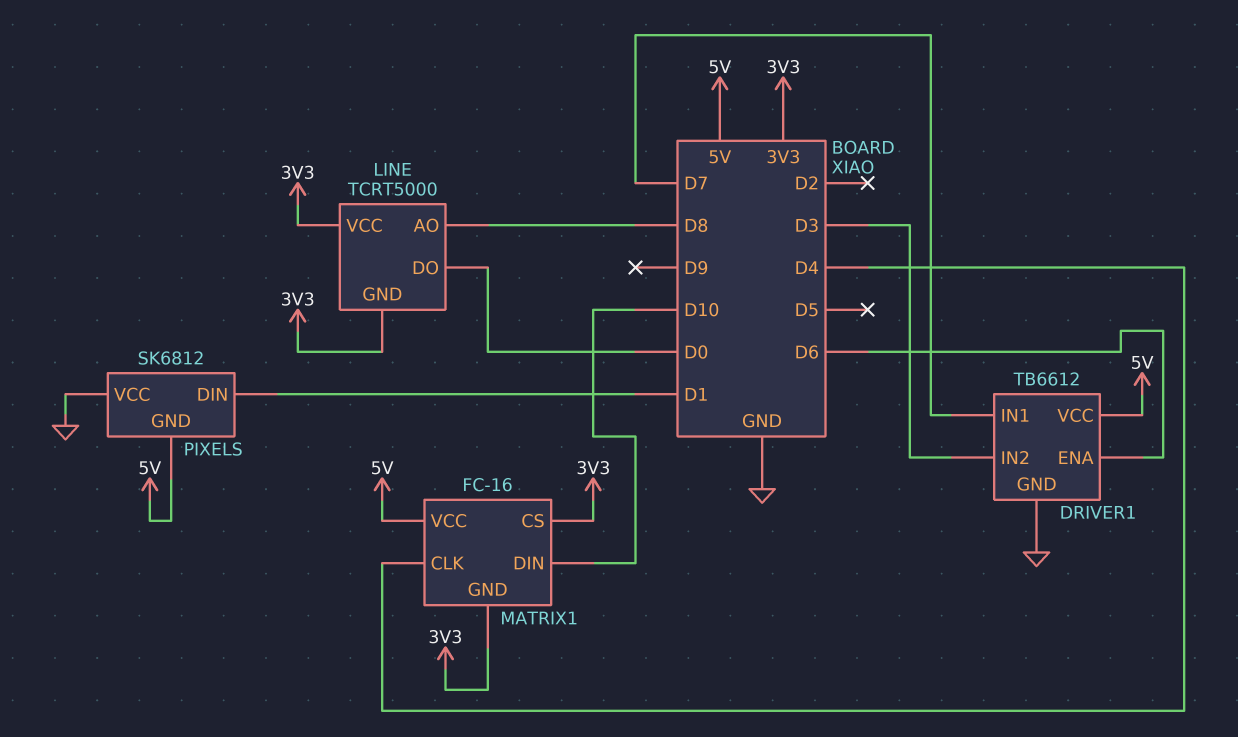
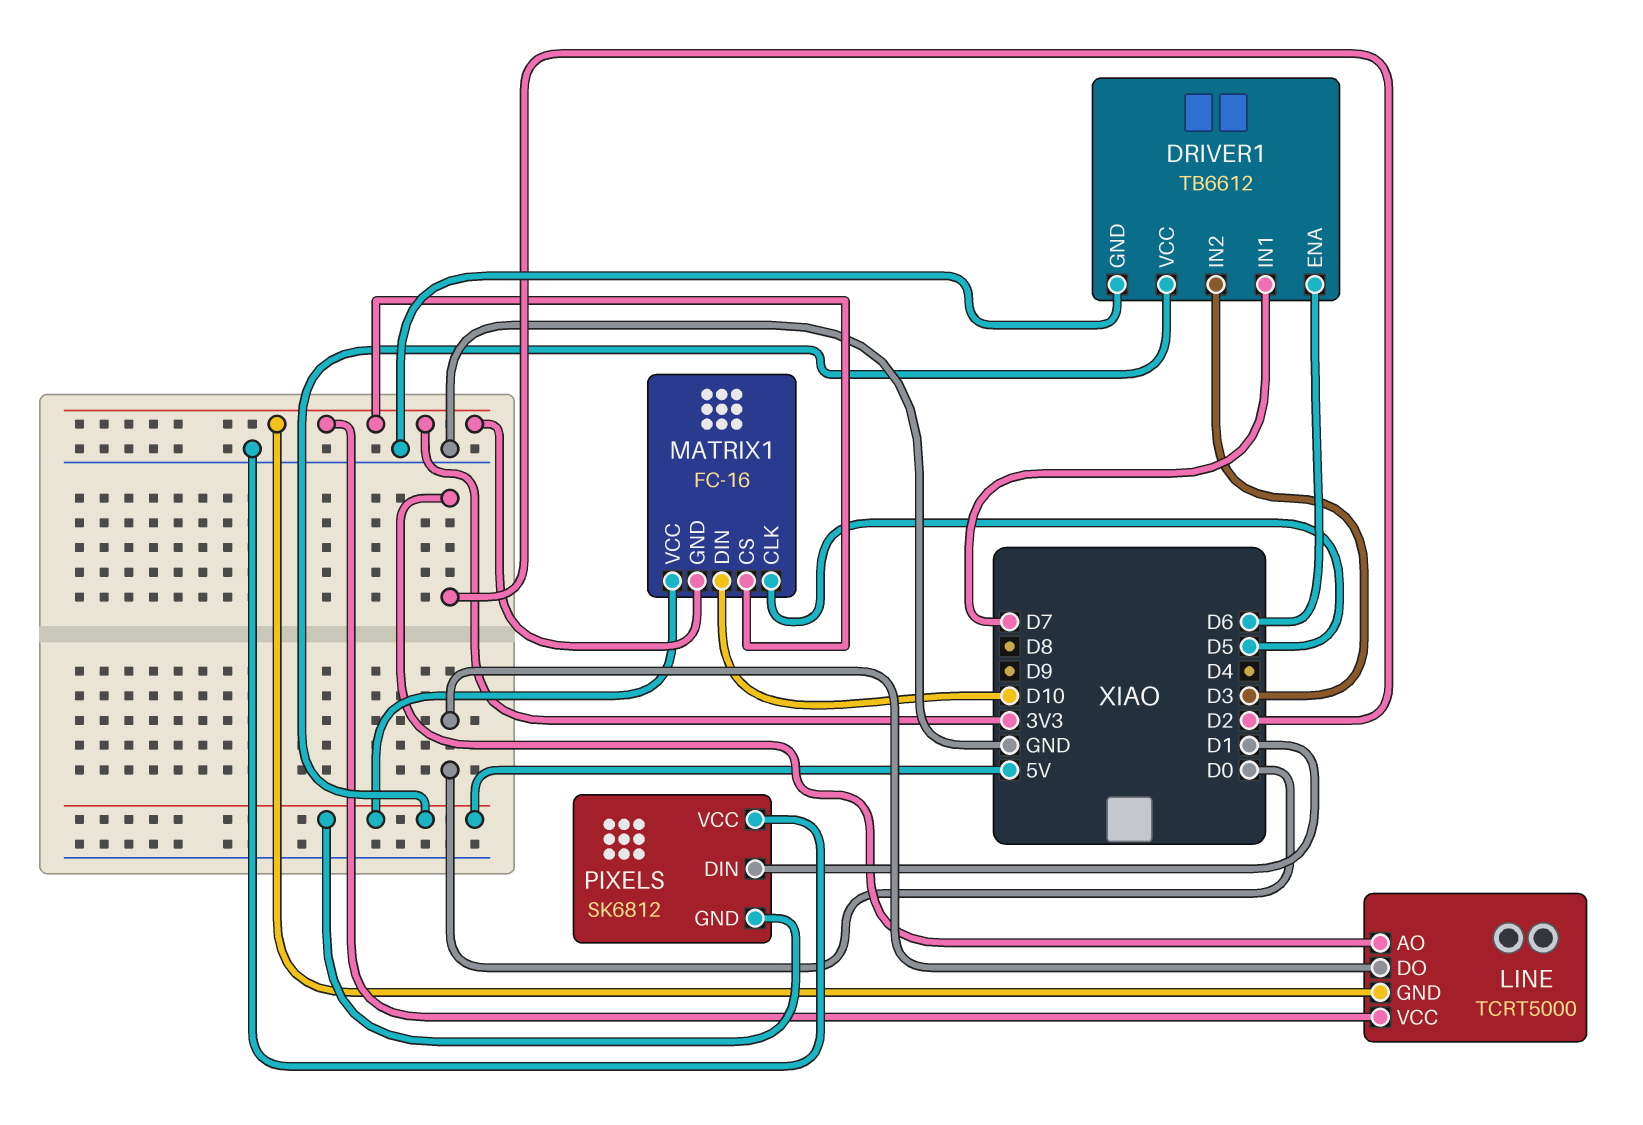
LINE pin AO: D8 -> D2
MATRIX1 pin CLK: D4 -> D5

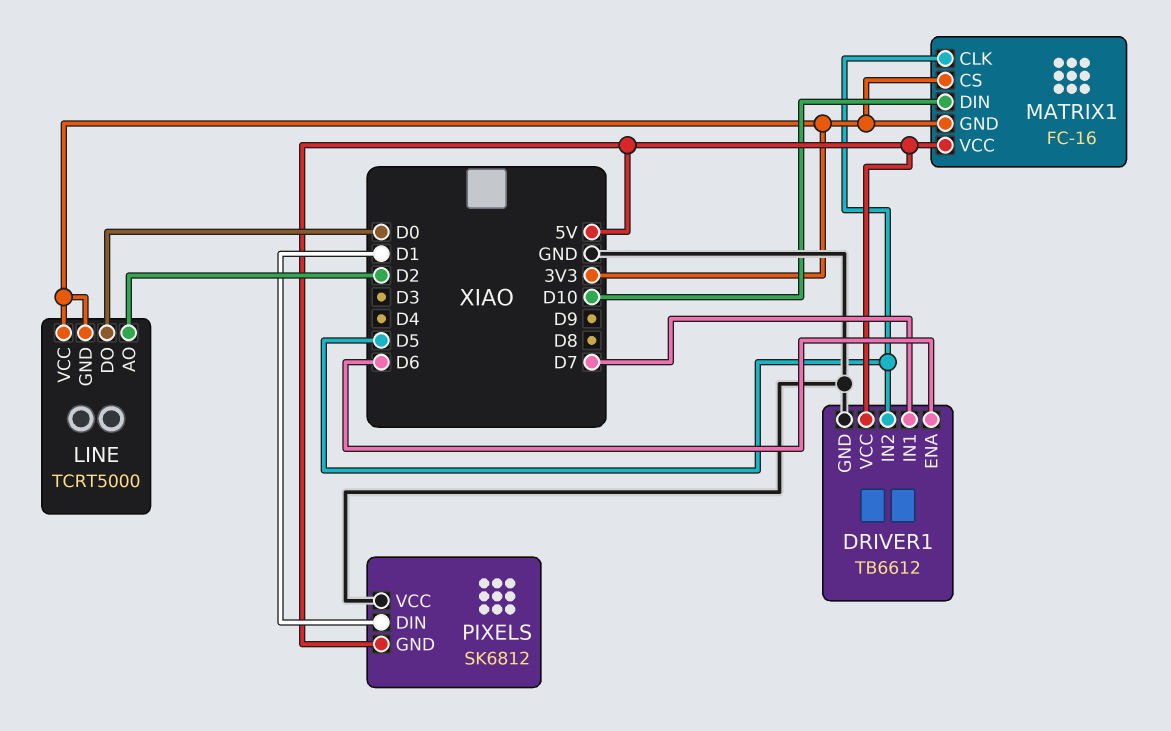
DRIVER1 pin IN2: D3 -> D5

